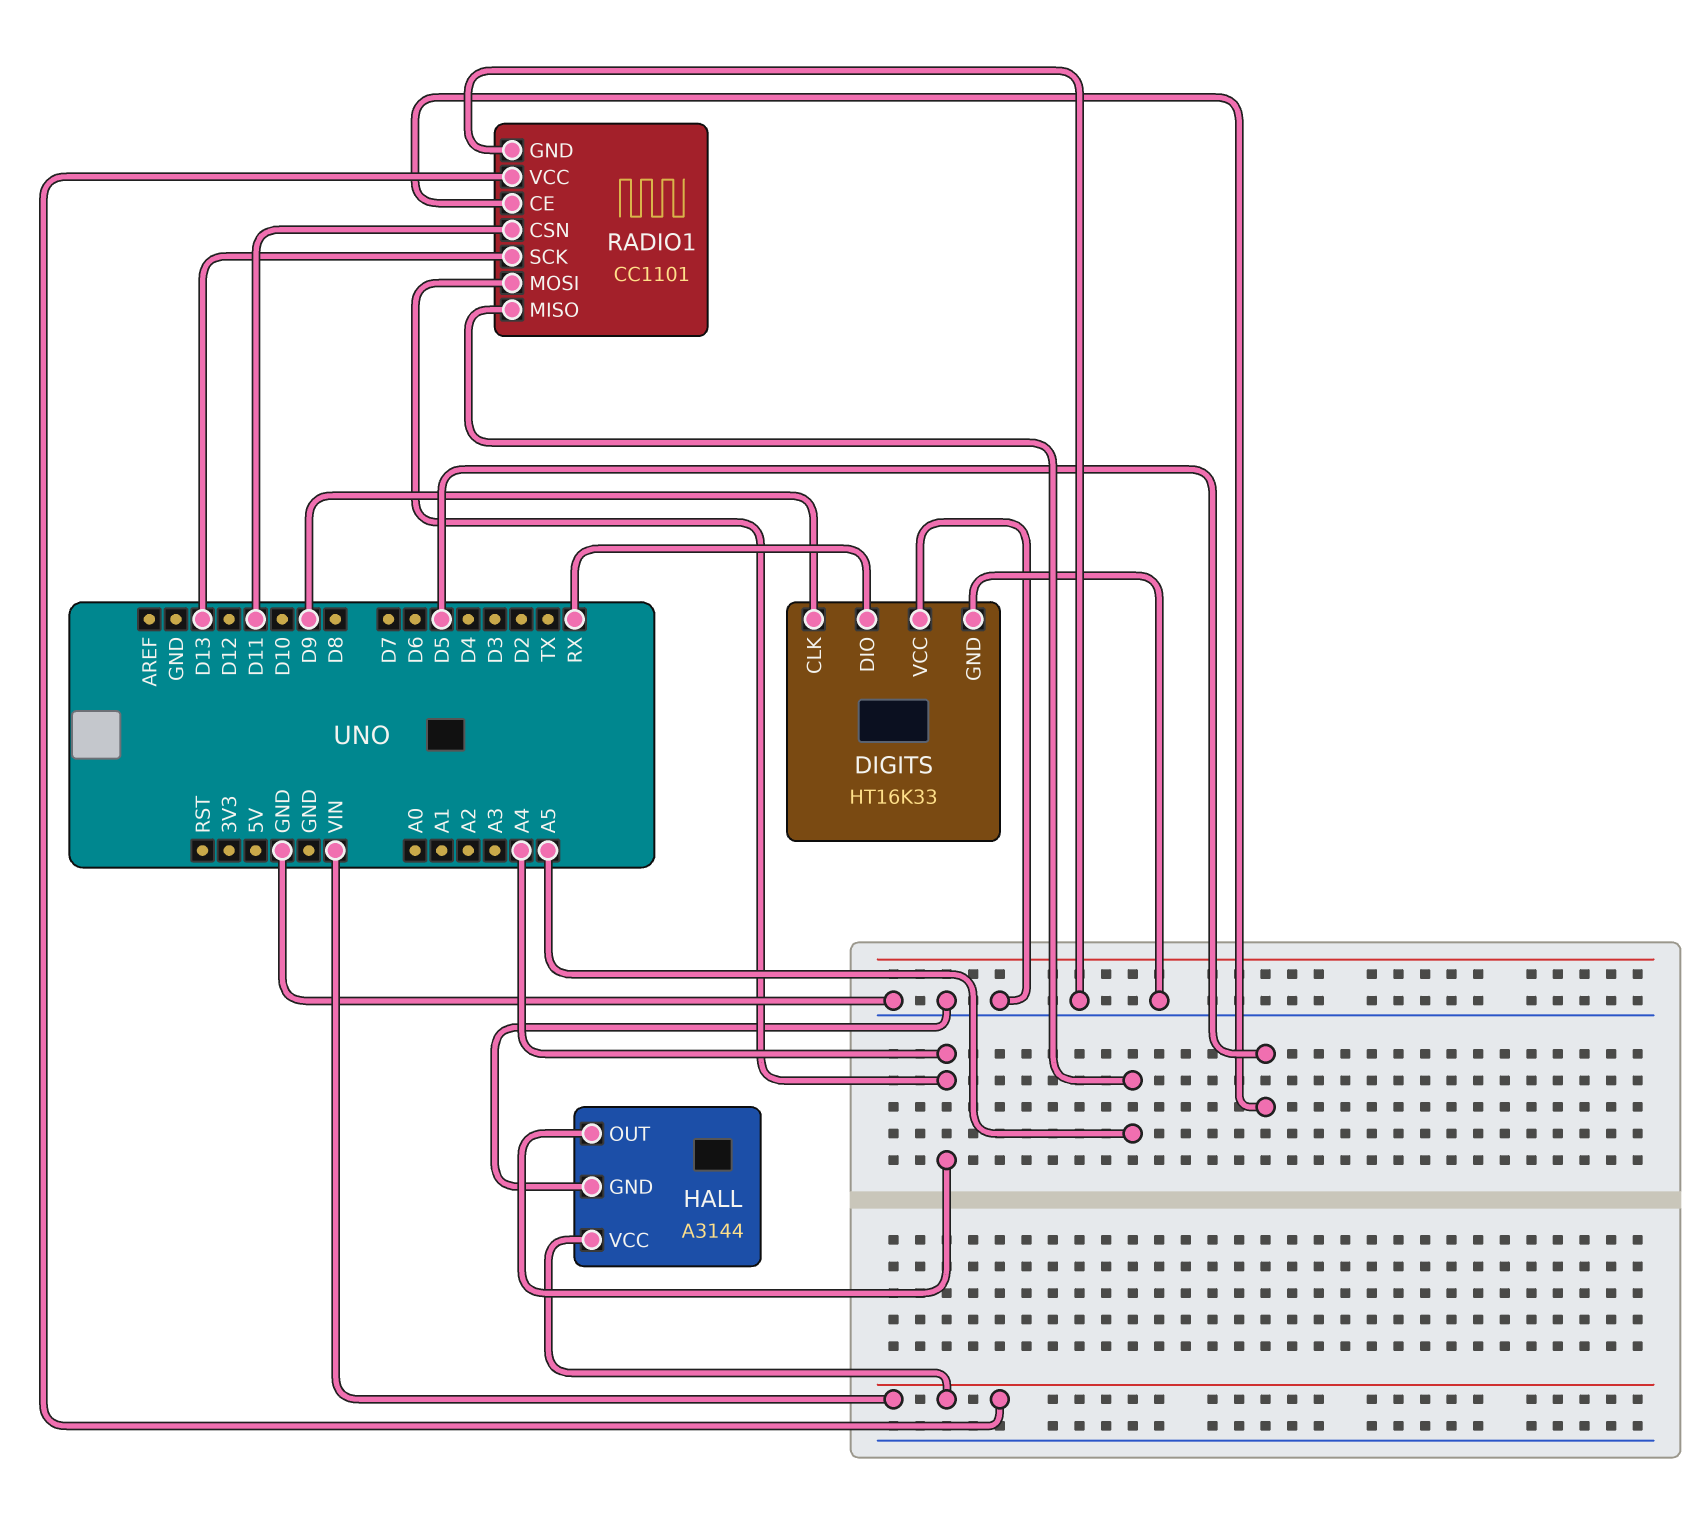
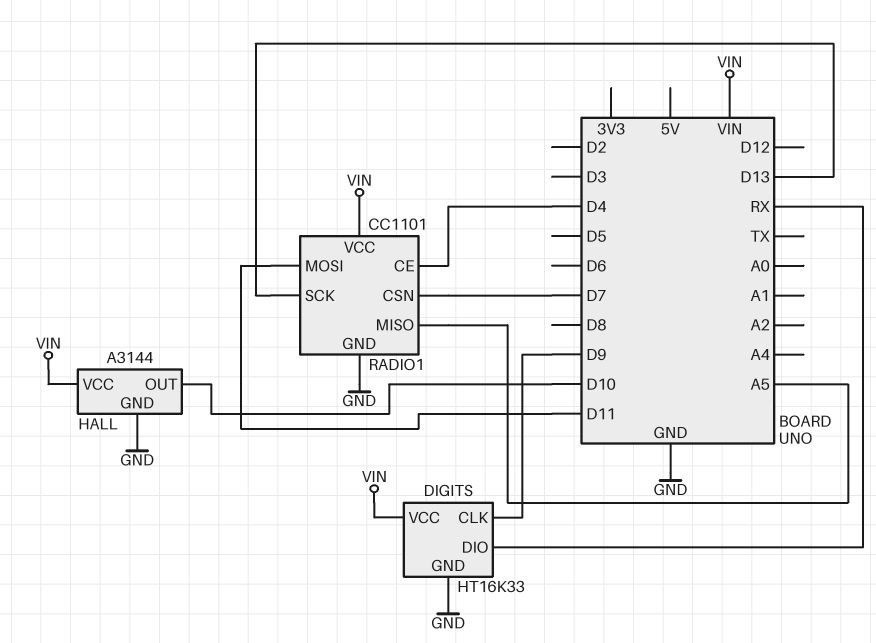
DIGITS pin VCC: GND -> VIN
HALL pin OUT: A4 -> D10
RADIO1 pin CE: D5 -> D4
RADIO1 pin CSN: D11 -> D7
RADIO1 pin MOSI: A4 -> D11

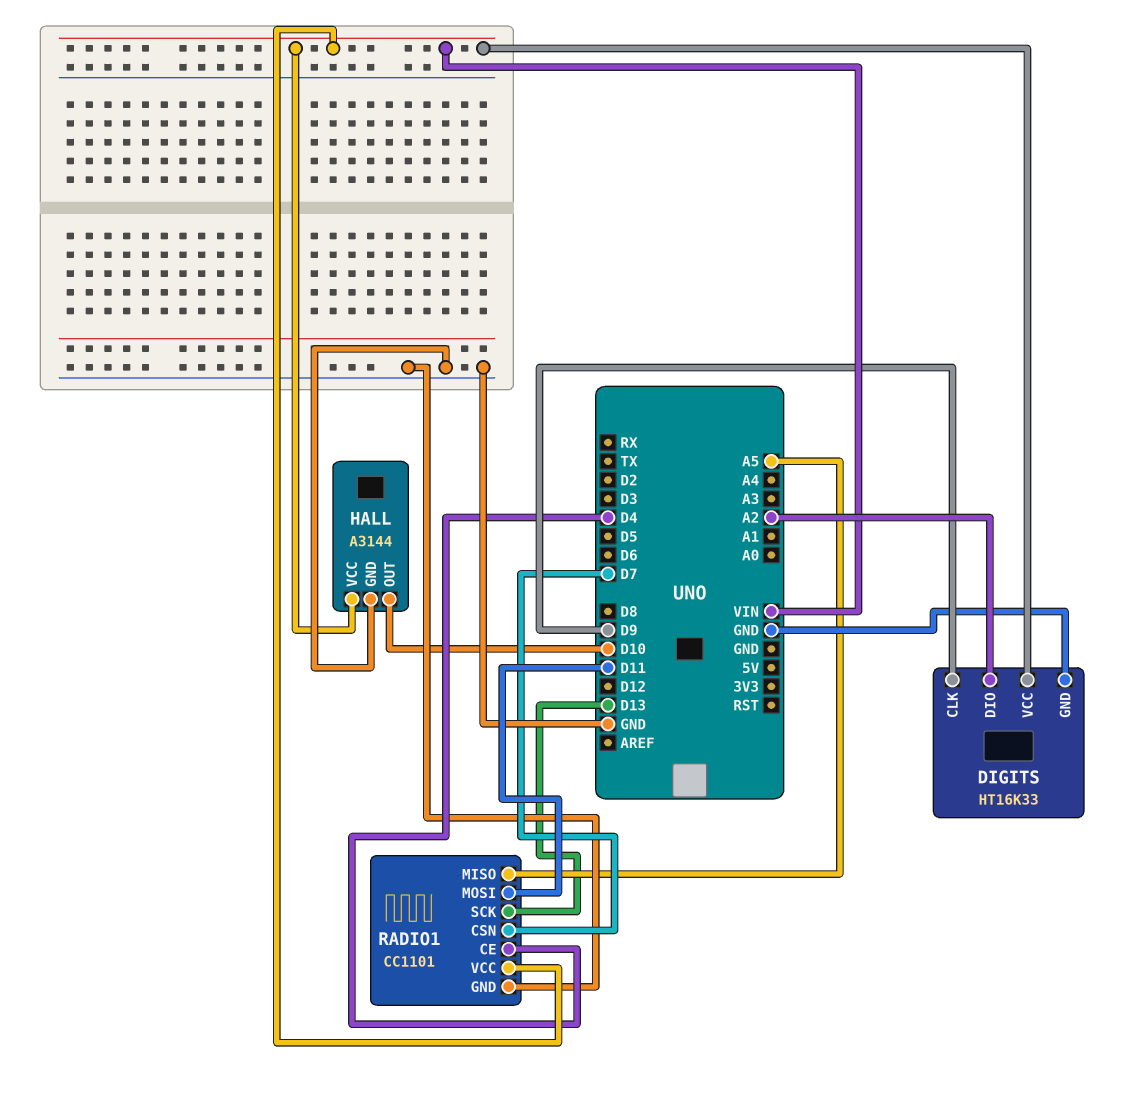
DIGITS pin DIO: RX -> A2

